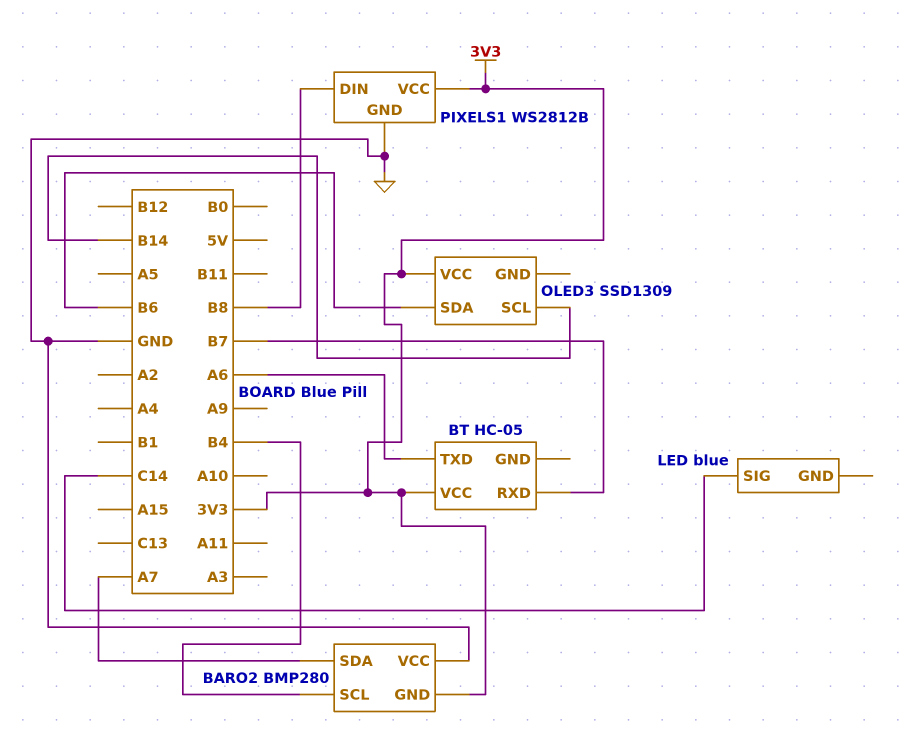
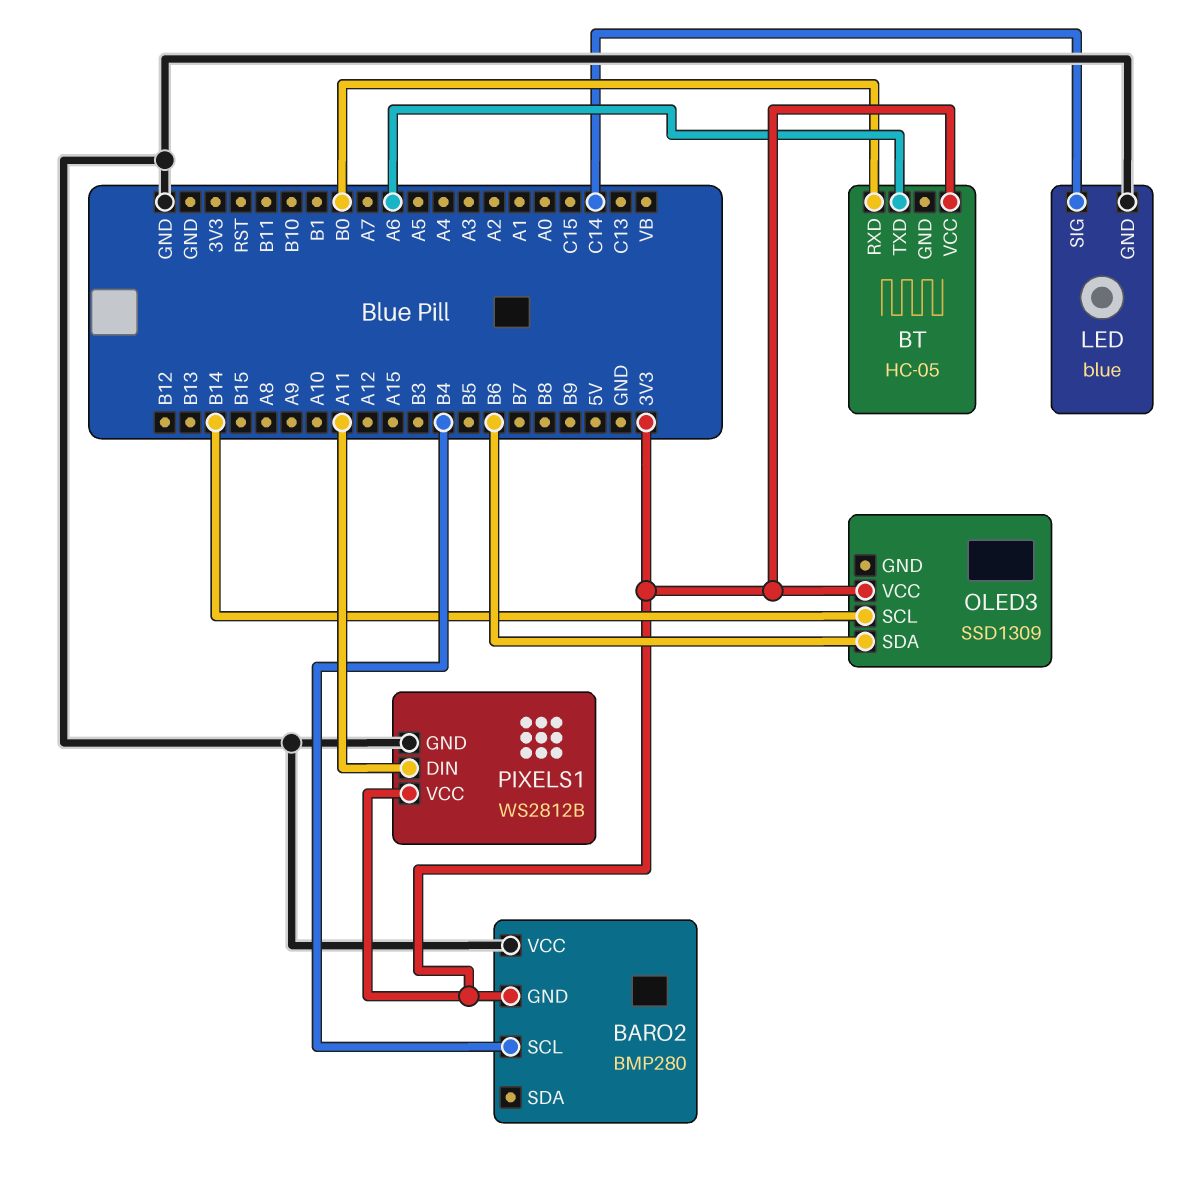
BARO2 pin SDA: A7 -> none
BT pin RXD: B7 -> B0
LED pin GND: none -> GND
PIXELS1 pin DIN: B8 -> A11

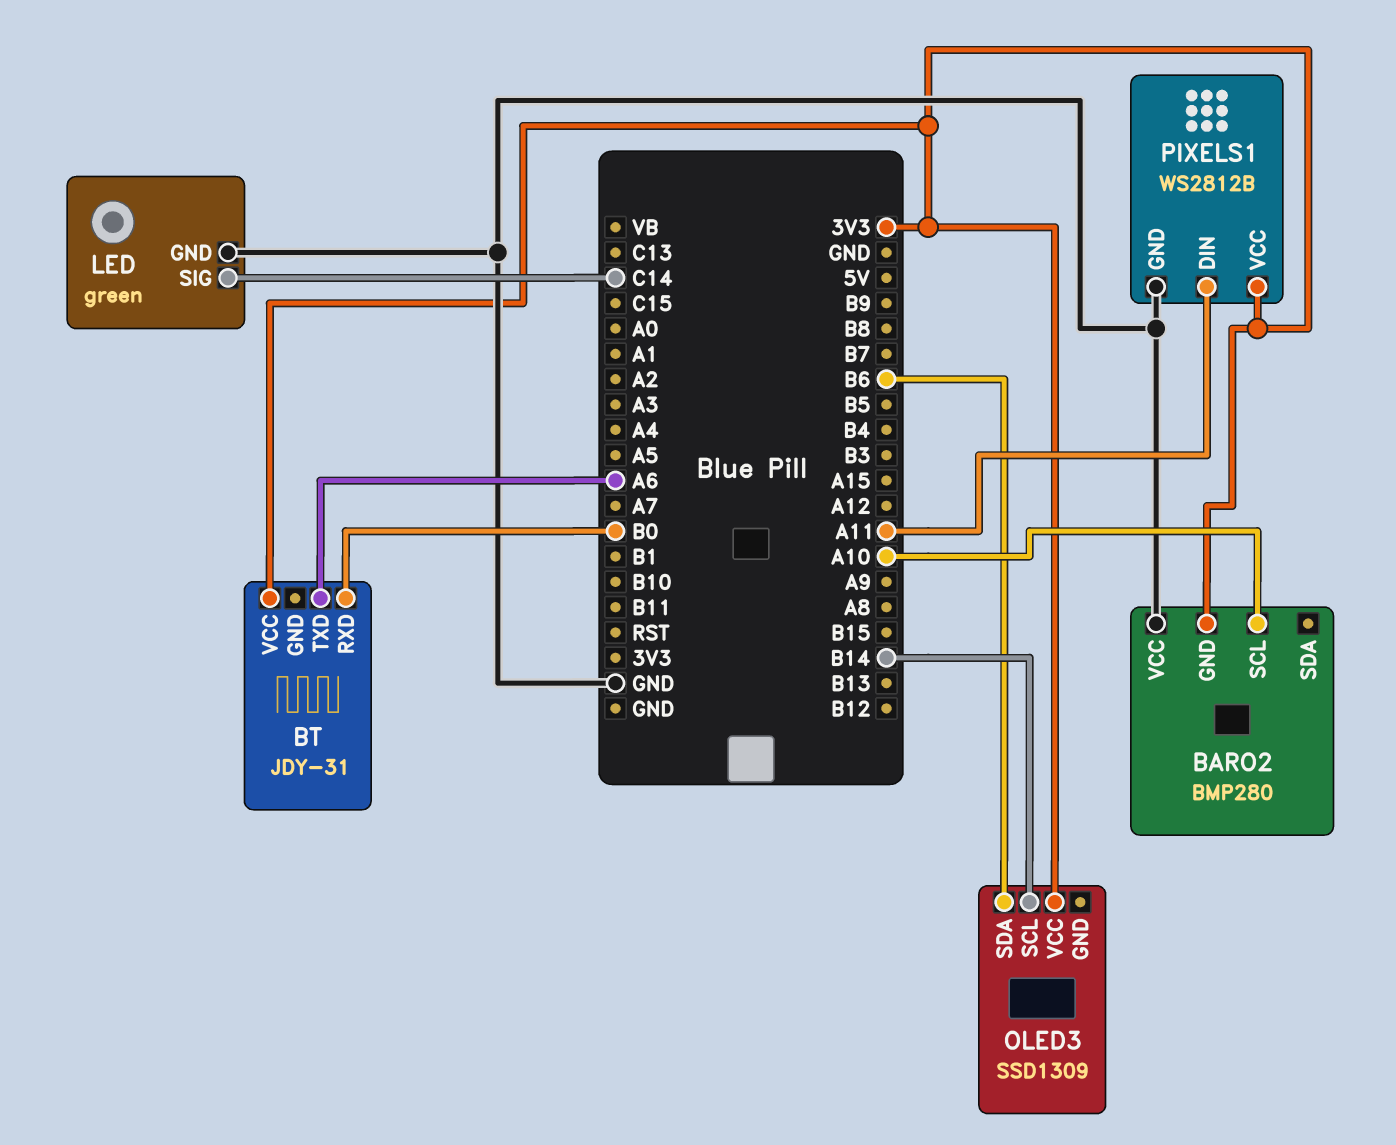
BARO2 pin SCL: B4 -> A10
BT: HC-05 -> JDY-31
LED: blue -> green

